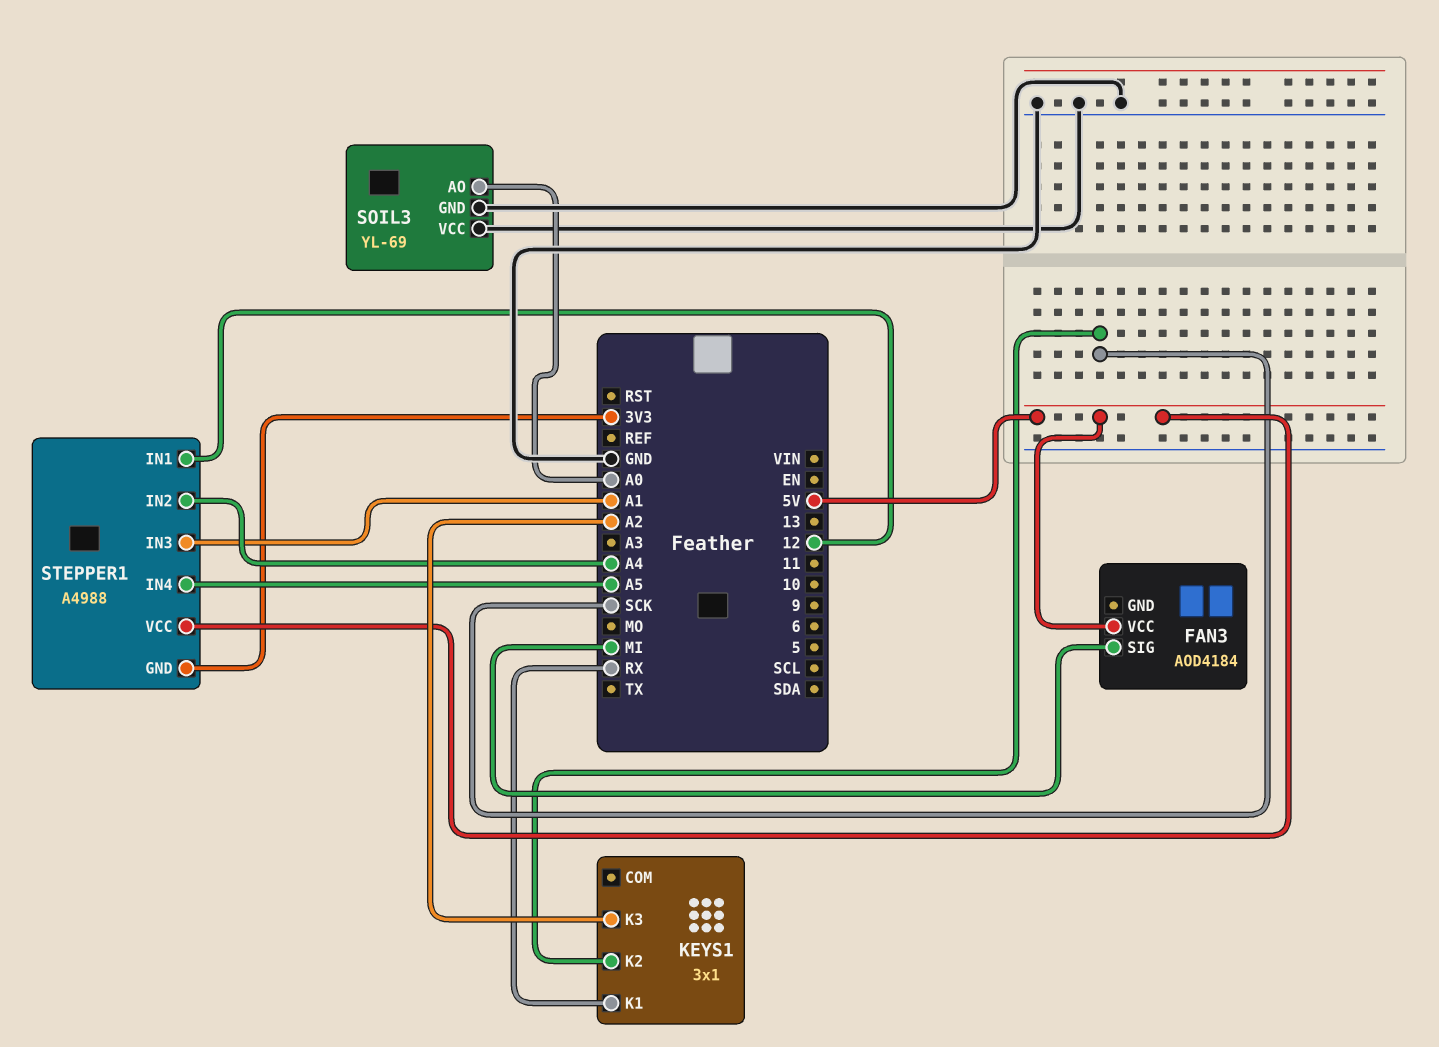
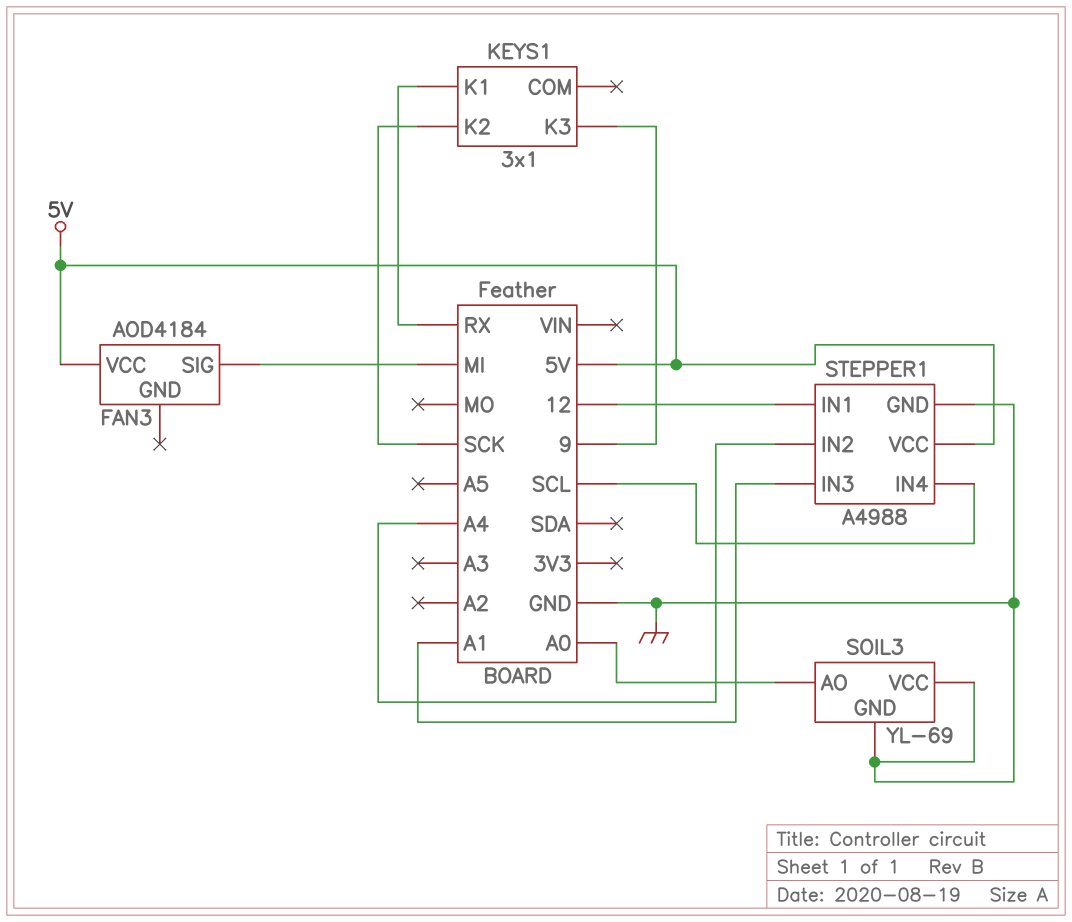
KEYS1 pin K3: A2 -> 9
STEPPER1 pin GND: 3V3 -> GND
STEPPER1 pin IN4: A5 -> SCL

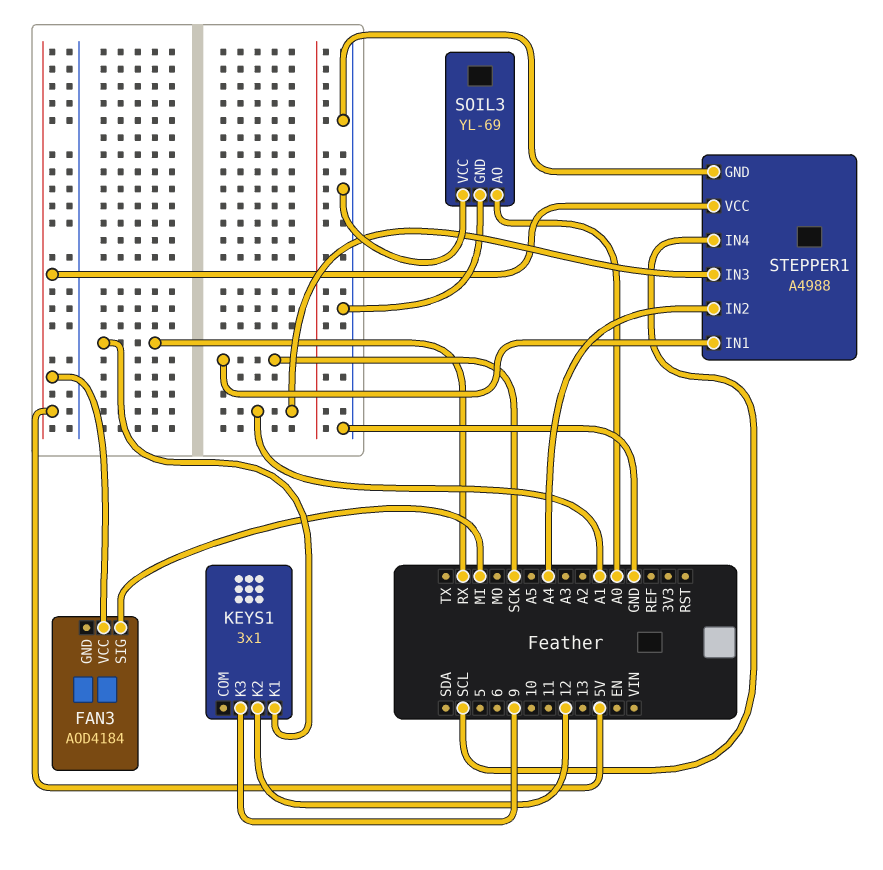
KEYS1 pin K2: SCK -> 12
STEPPER1 pin IN1: 12 -> SCK

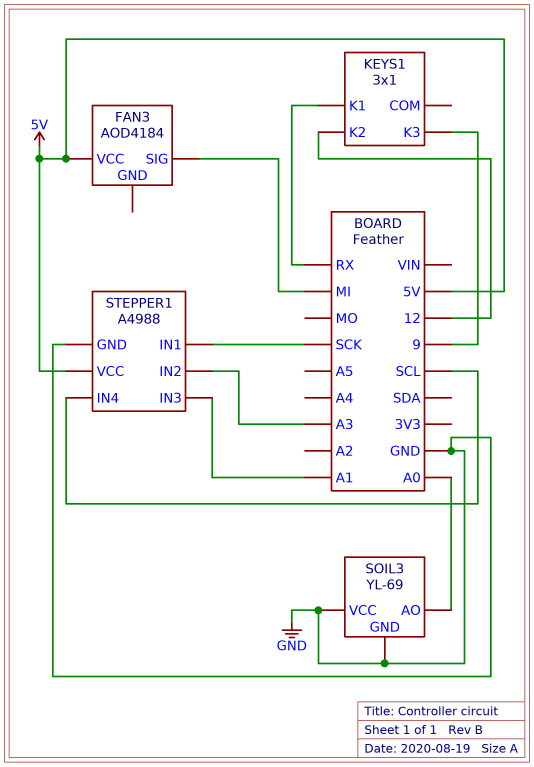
STEPPER1 pin IN2: A4 -> A3

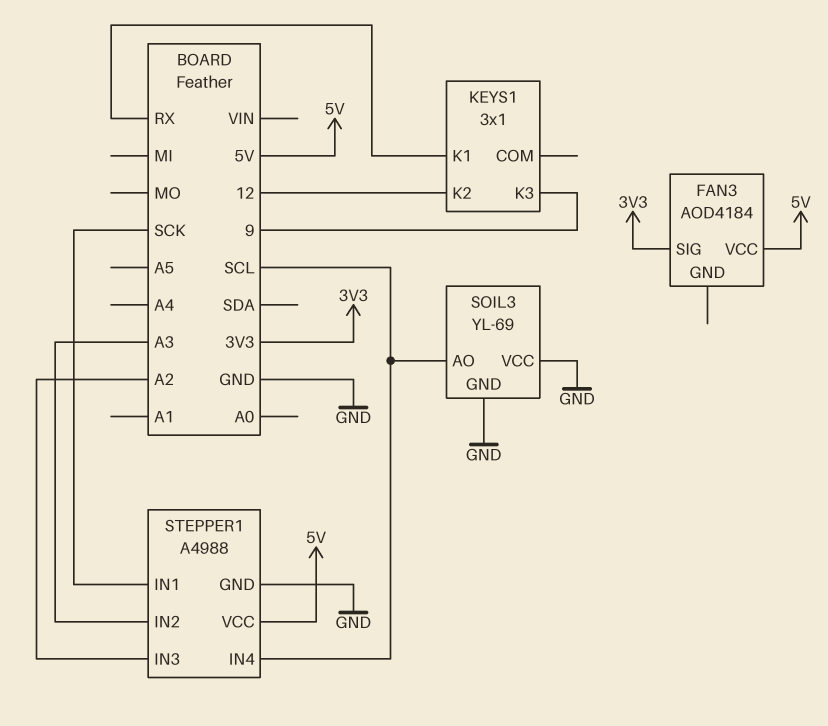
FAN3 pin SIG: MI -> 3V3
SOIL3 pin AO: A0 -> SCL
STEPPER1 pin IN3: A1 -> A2

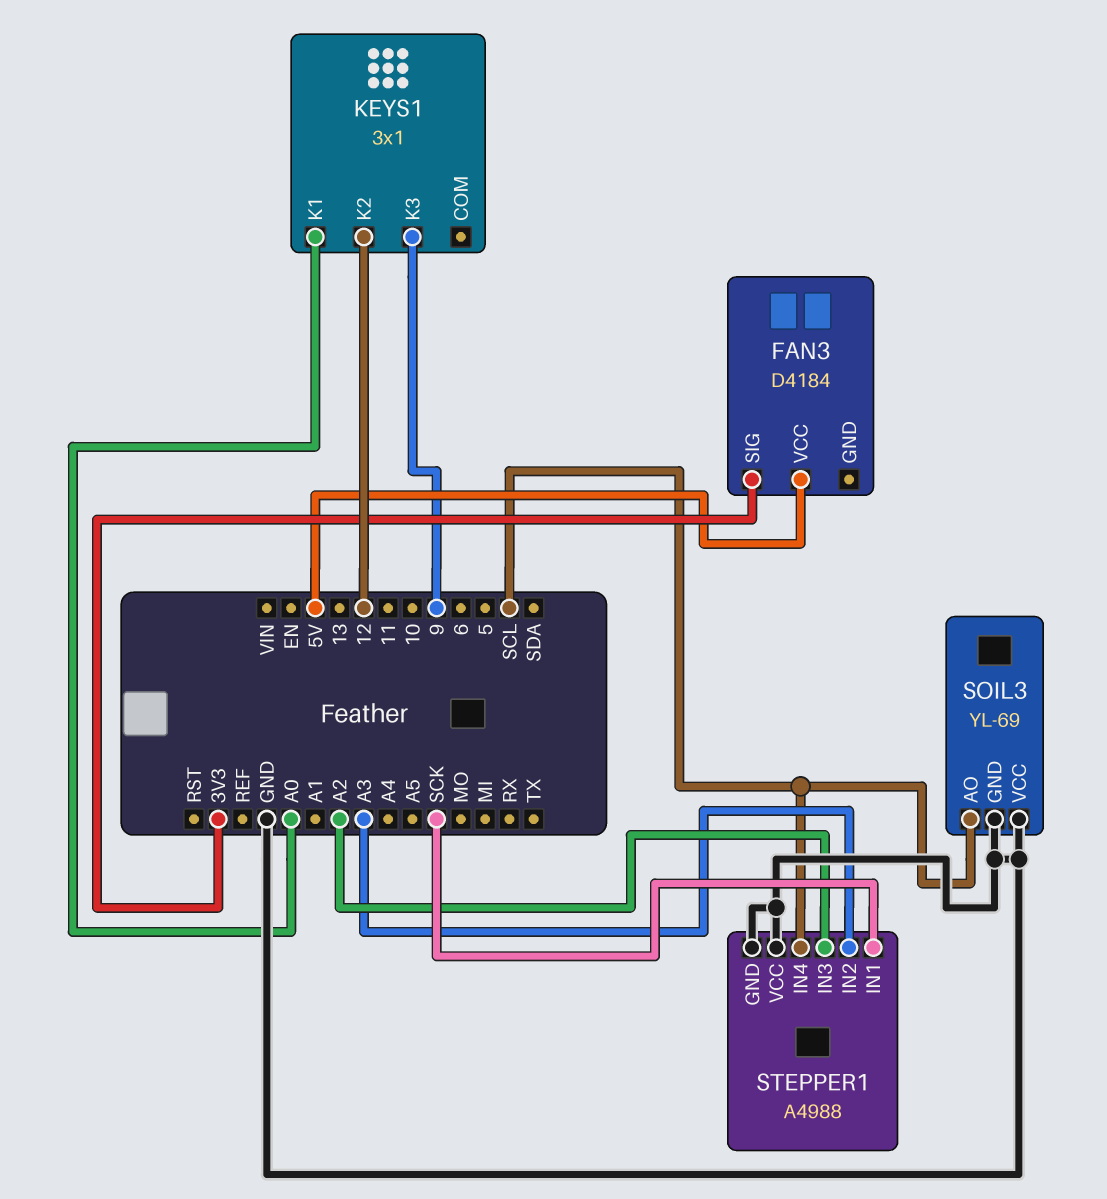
FAN3: AOD4184 -> D4184
KEYS1 pin K1: RX -> A0
STEPPER1 pin VCC: 5V -> GND

